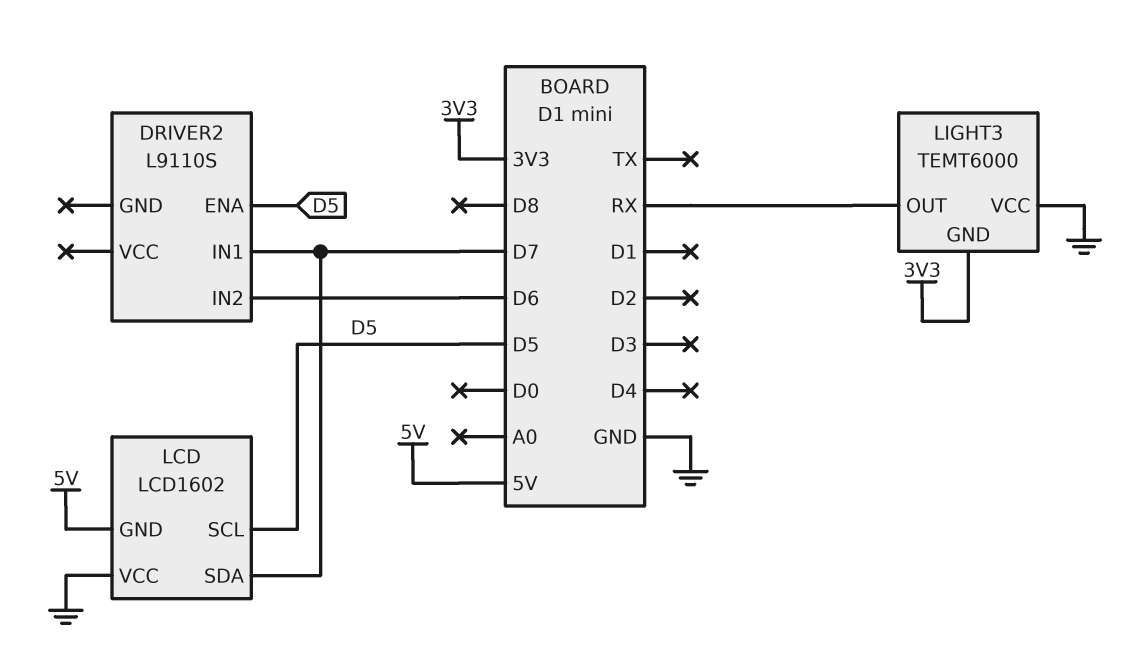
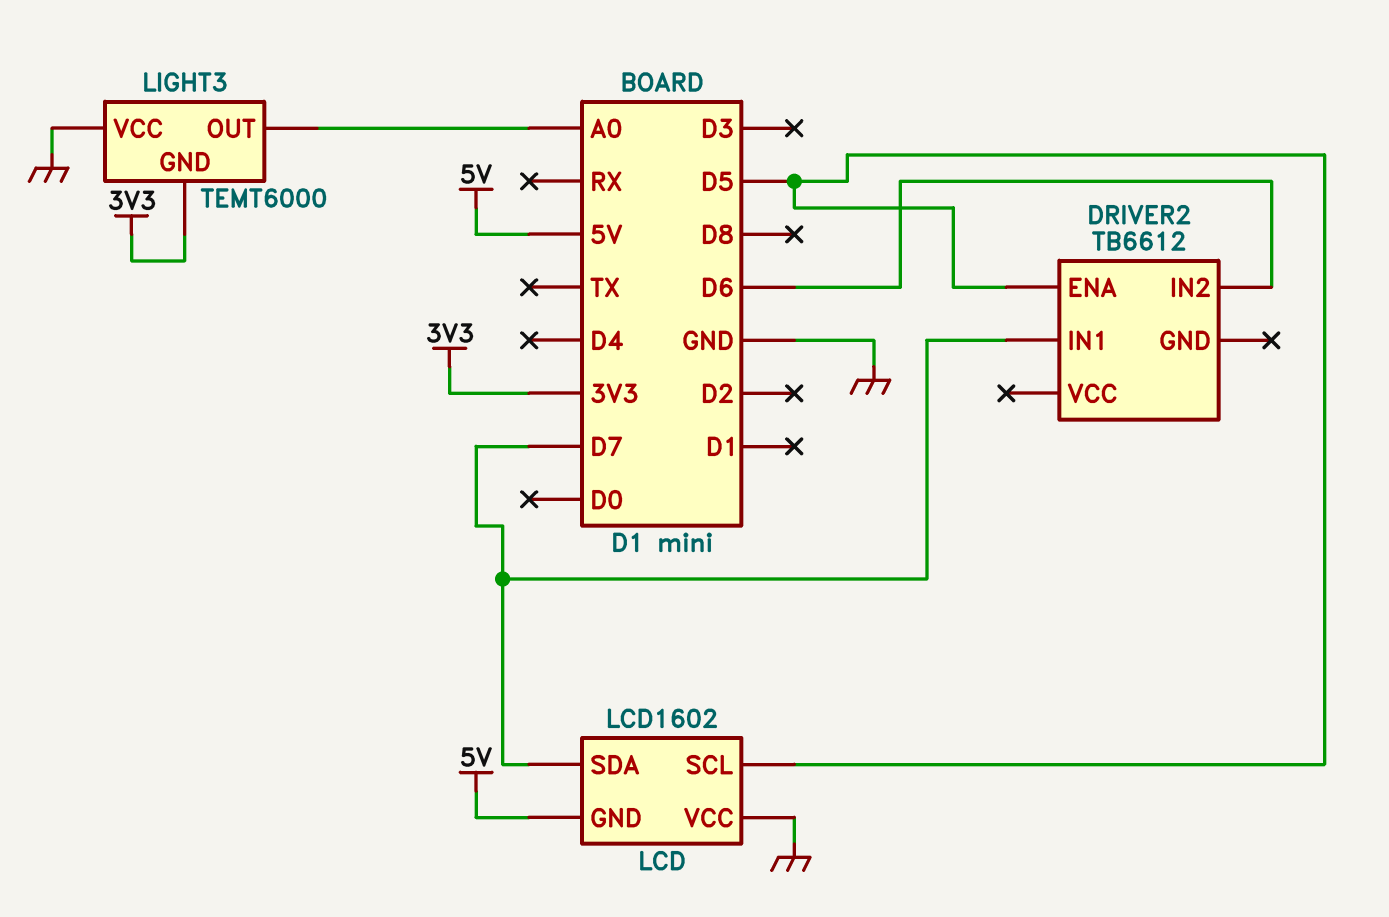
DRIVER2: L9110S -> TB6612
LIGHT3 pin OUT: RX -> A0

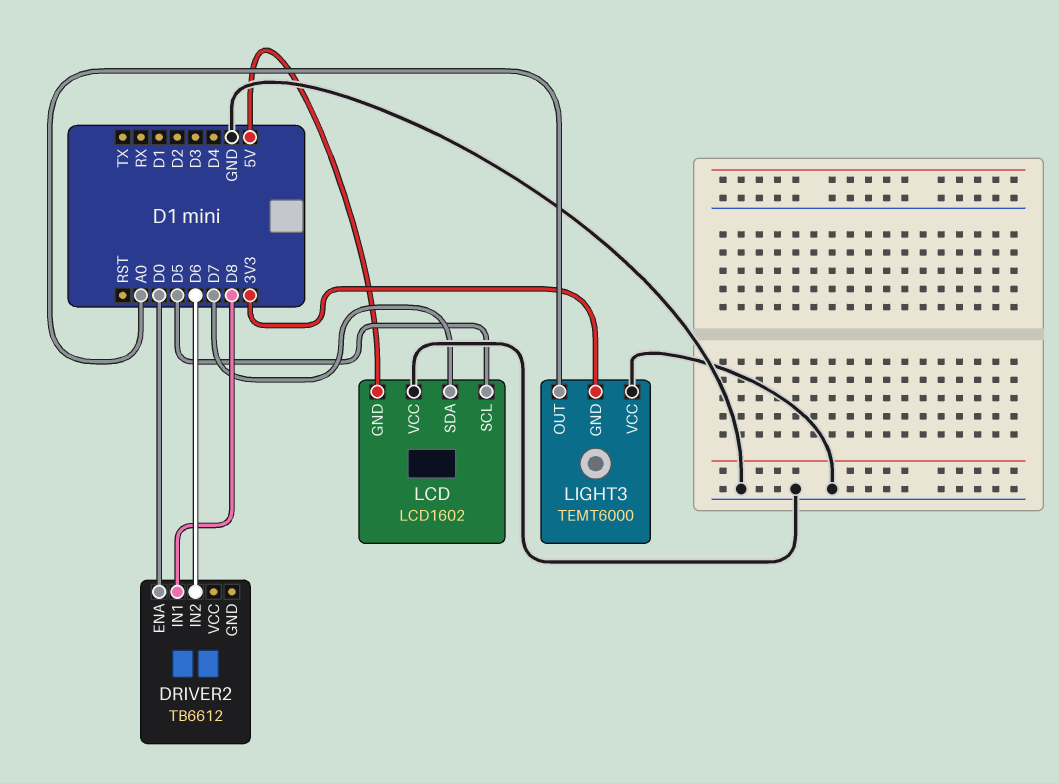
DRIVER2 pin ENA: D5 -> D0
DRIVER2 pin IN1: D7 -> D8

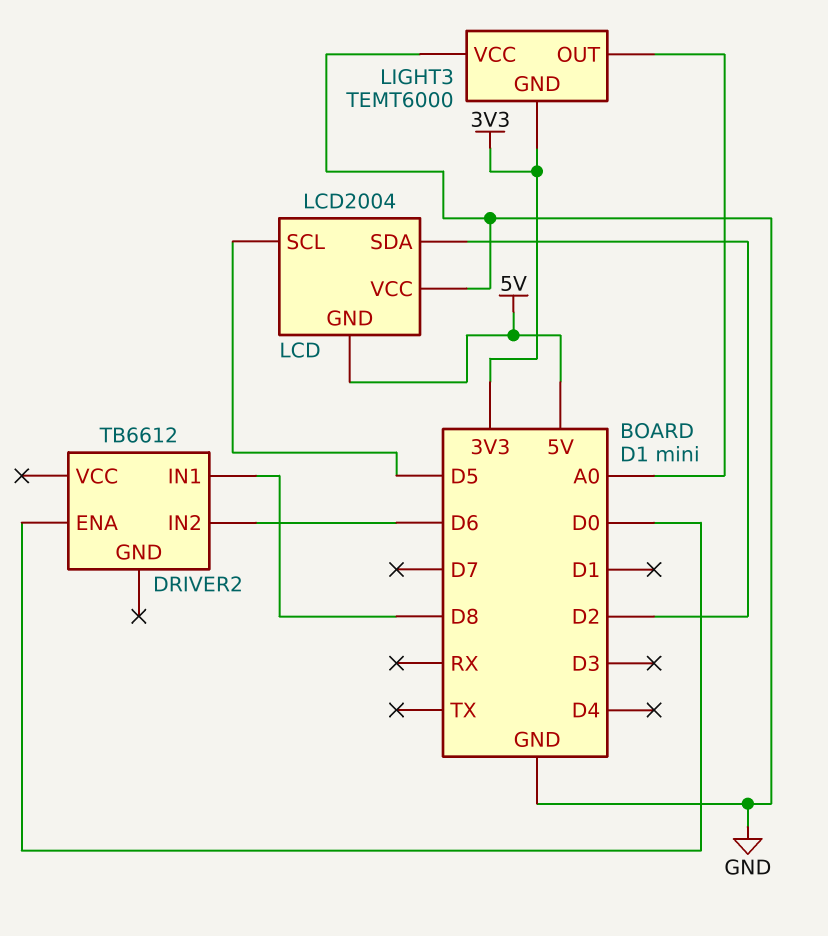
LCD: LCD1602 -> LCD2004
LCD pin SDA: D7 -> D2

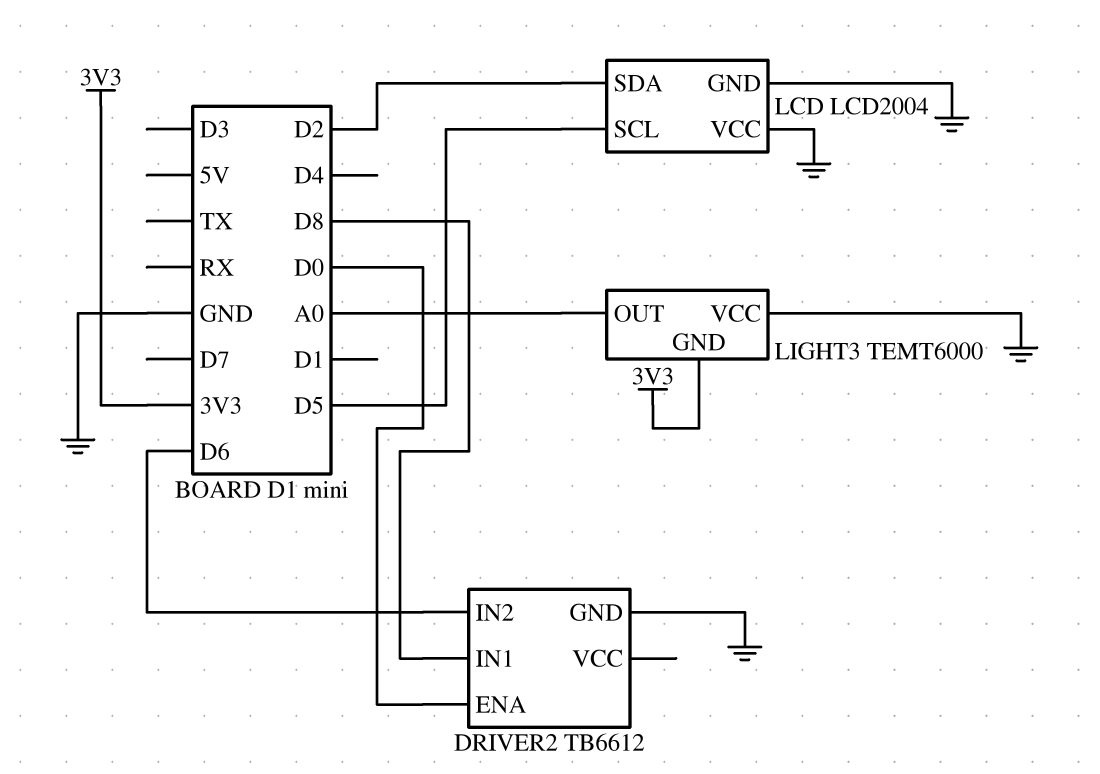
DRIVER2 pin GND: none -> GND
LCD pin GND: 5V -> GND

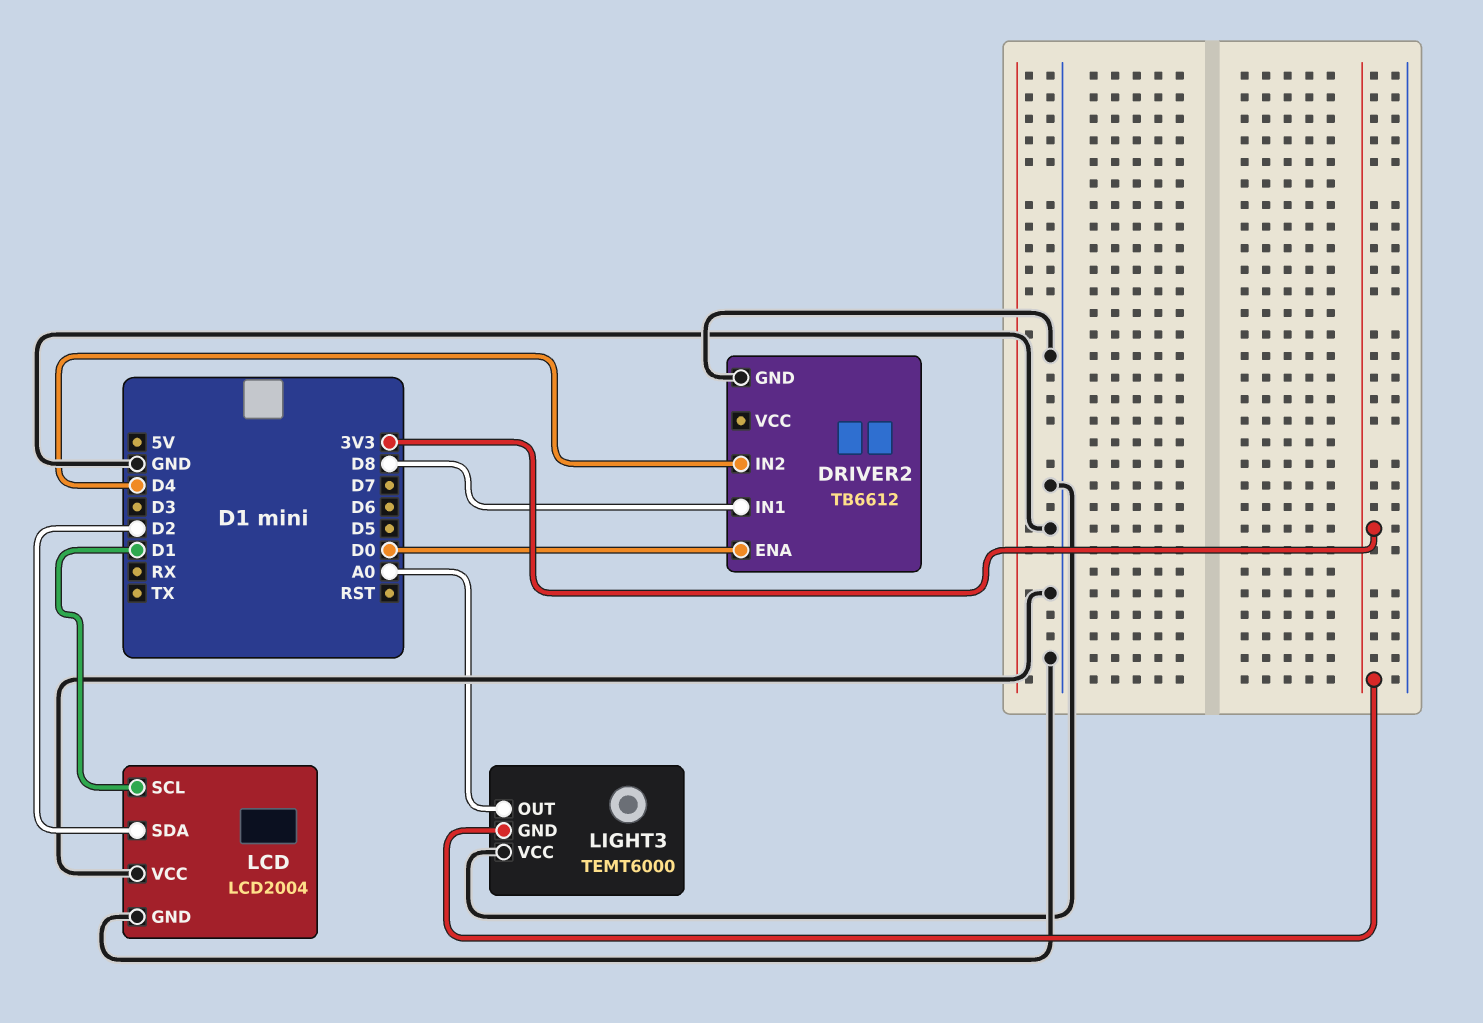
DRIVER2 pin IN2: D6 -> D4
LCD pin SCL: D5 -> D1

